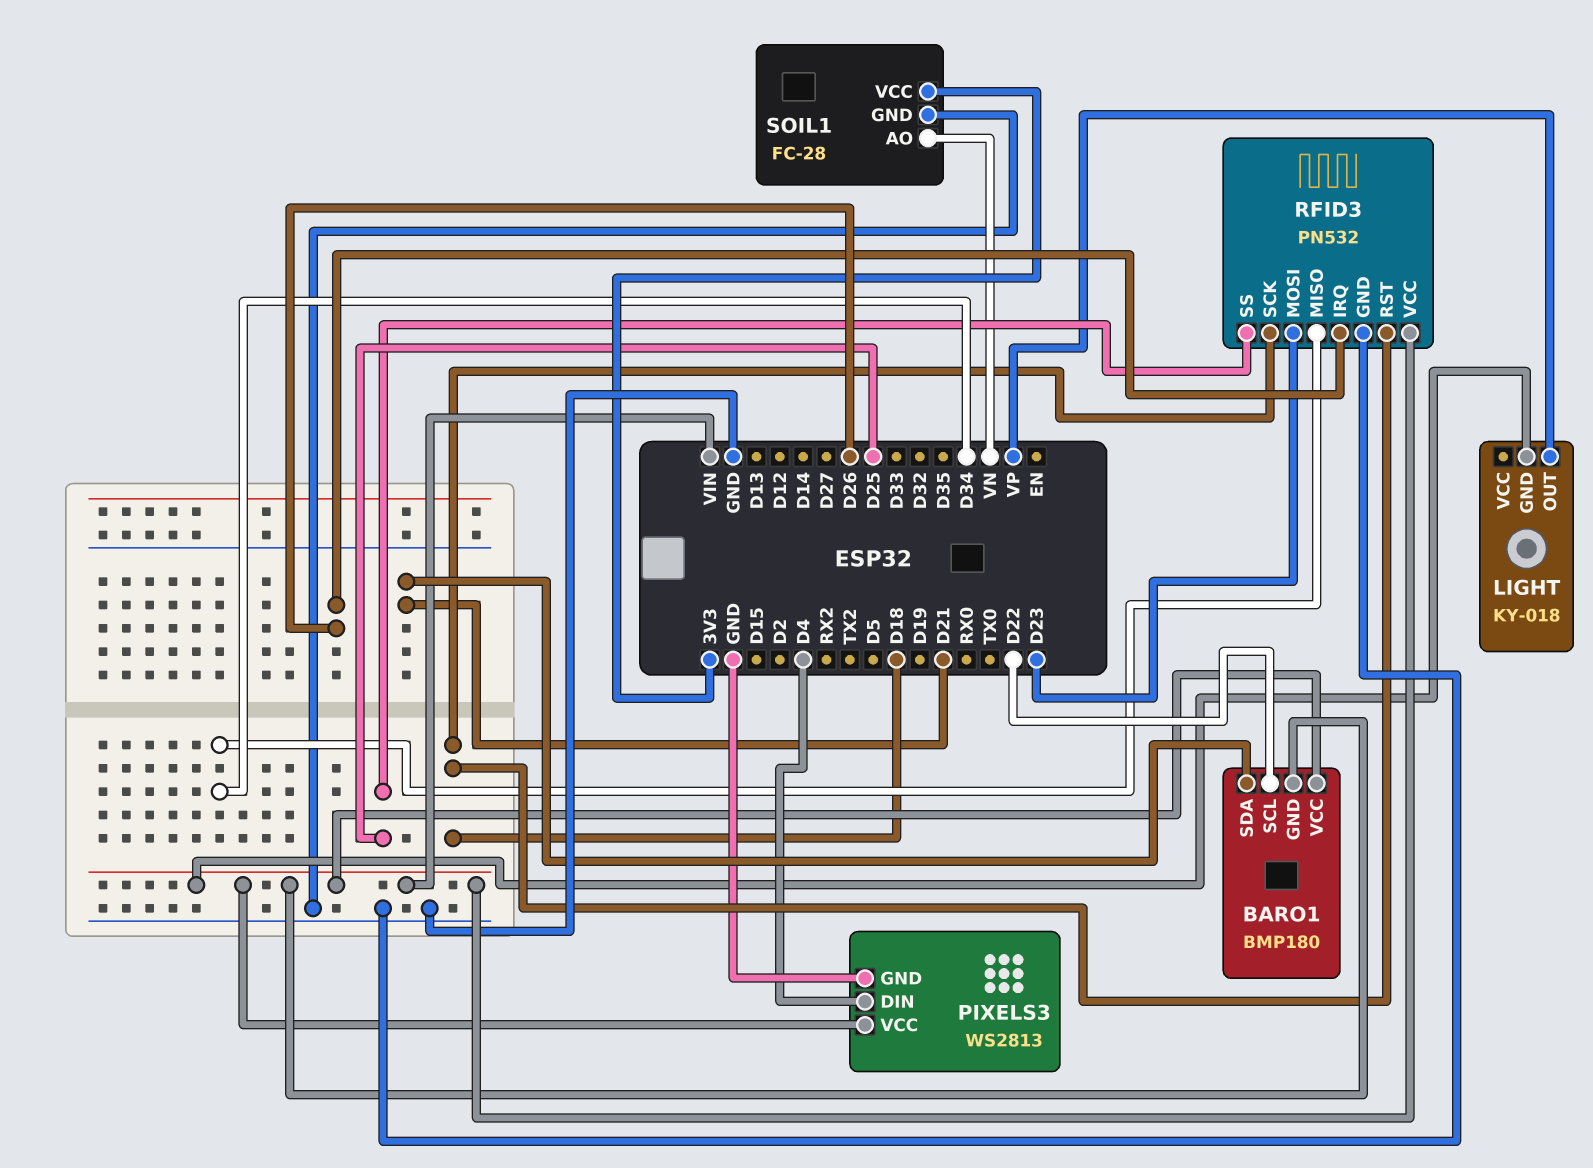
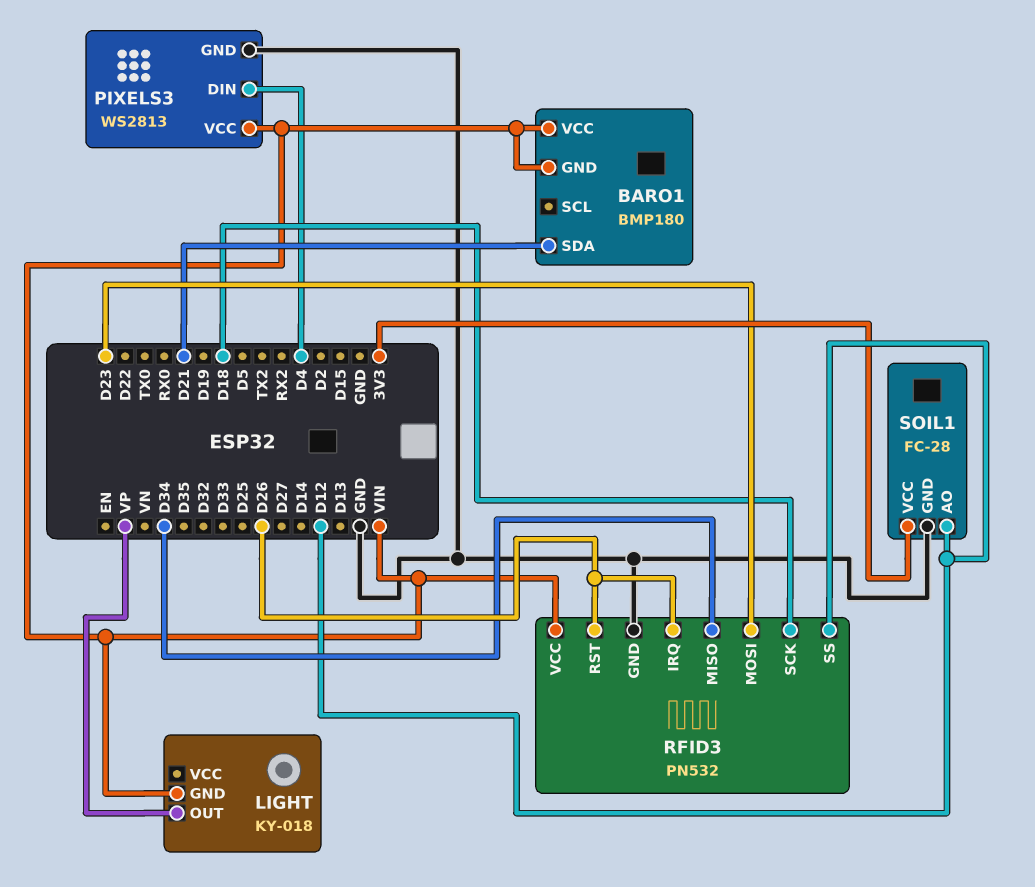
BARO1 pin SCL: D22 -> none
RFID3 pin RST: D18 -> D26
RFID3 pin SS: D25 -> D12
SOIL1 pin AO: VN -> D12

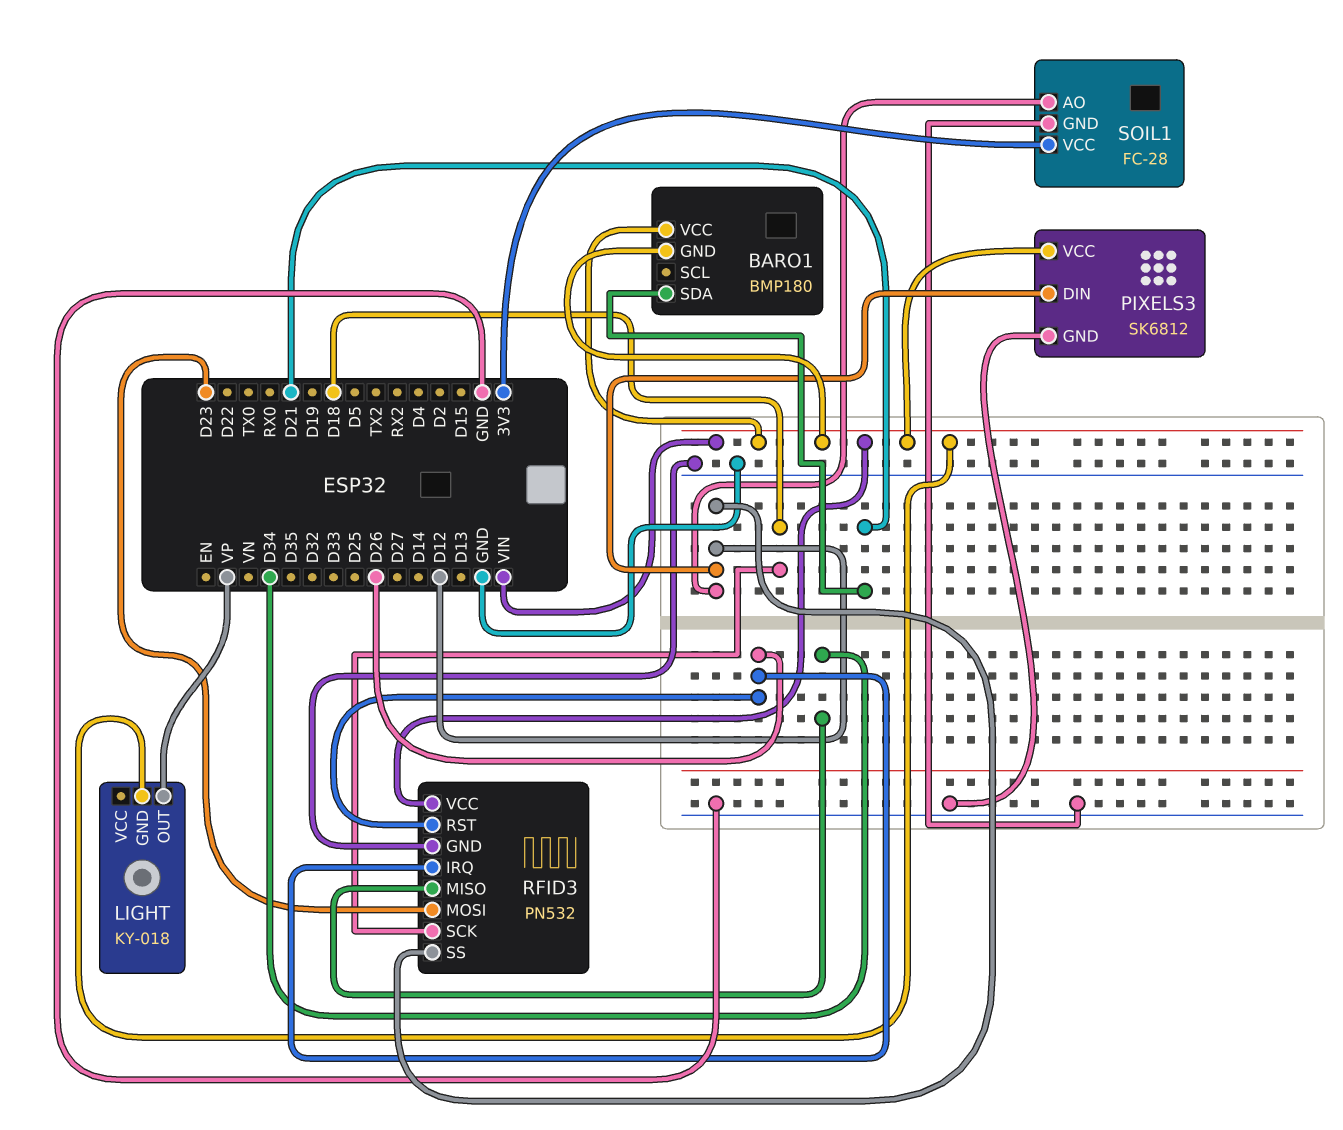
PIXELS3: WS2813 -> SK6812
PIXELS3 pin DIN: D4 -> D12

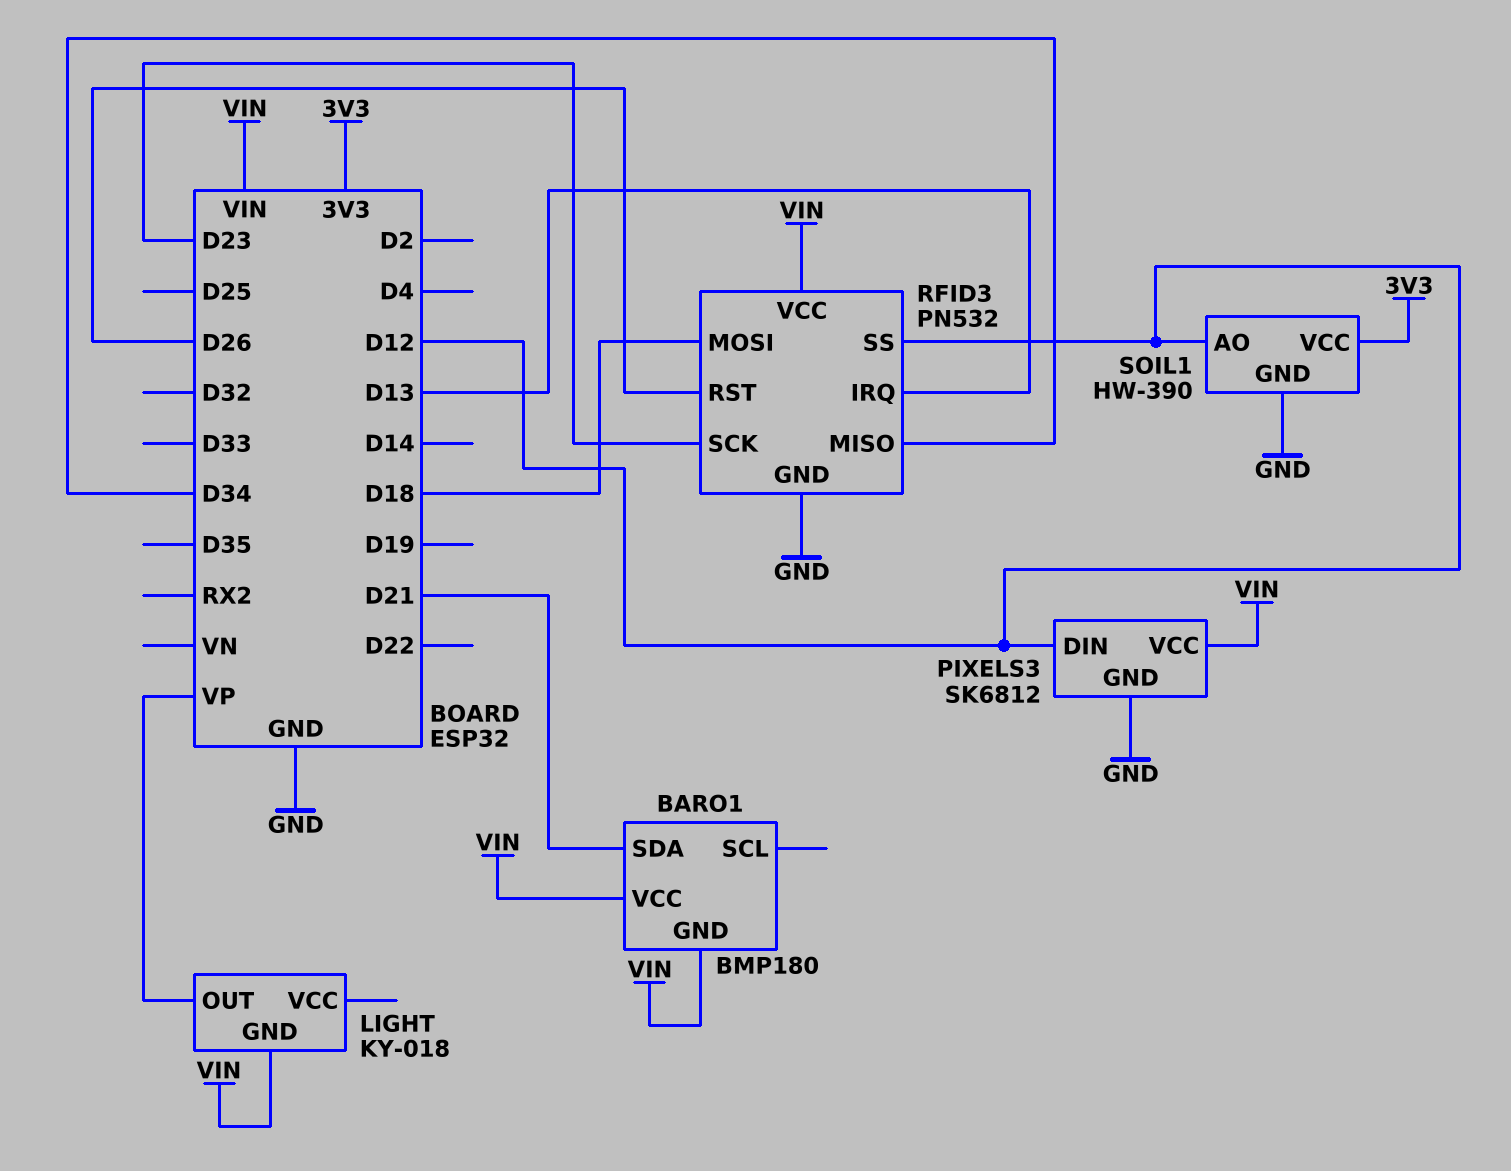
RFID3 pin IRQ: D26 -> D13
RFID3 pin MOSI: D23 -> D18
RFID3 pin SCK: D18 -> D23
SOIL1: FC-28 -> HW-390

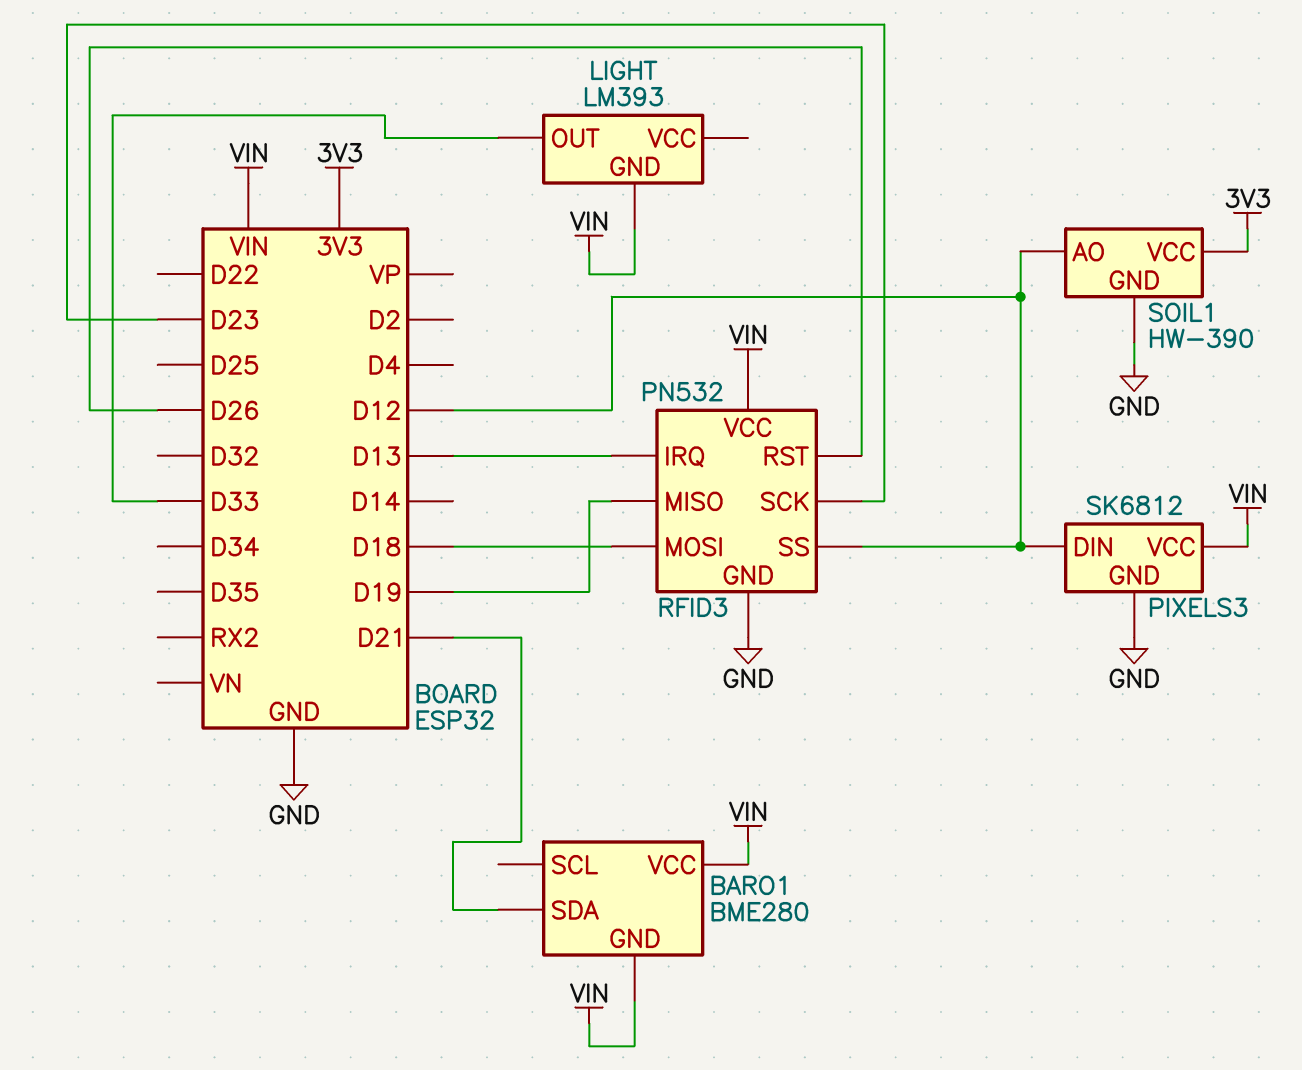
BARO1: BMP180 -> BME280
LIGHT: KY-018 -> LM393
LIGHT pin OUT: VP -> D33
RFID3 pin MISO: D34 -> D19

